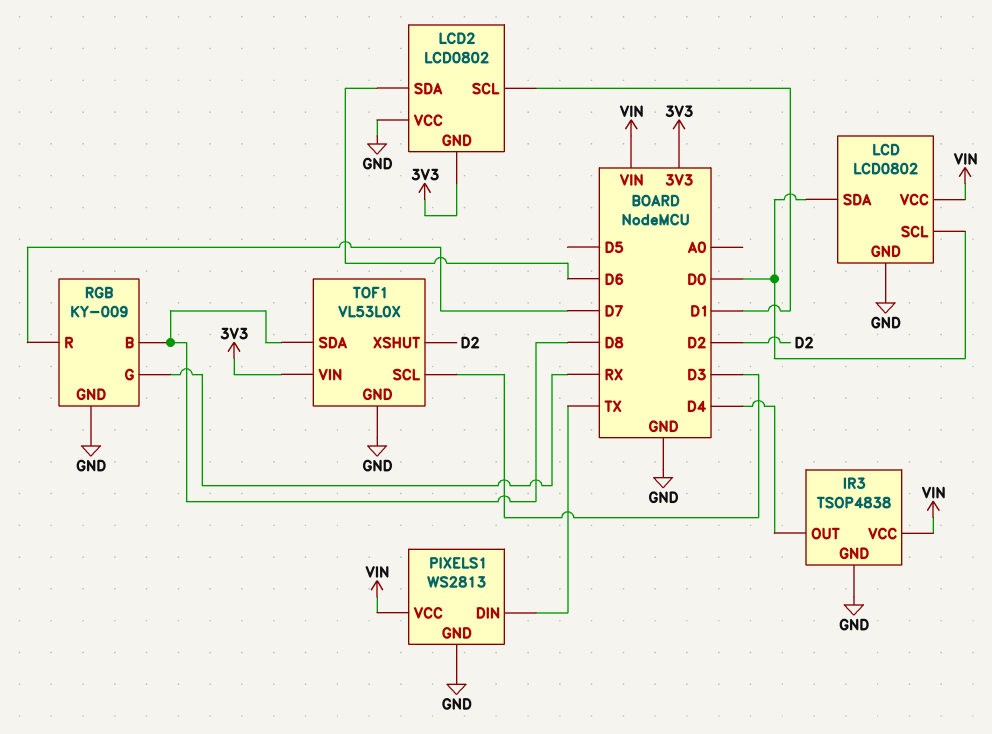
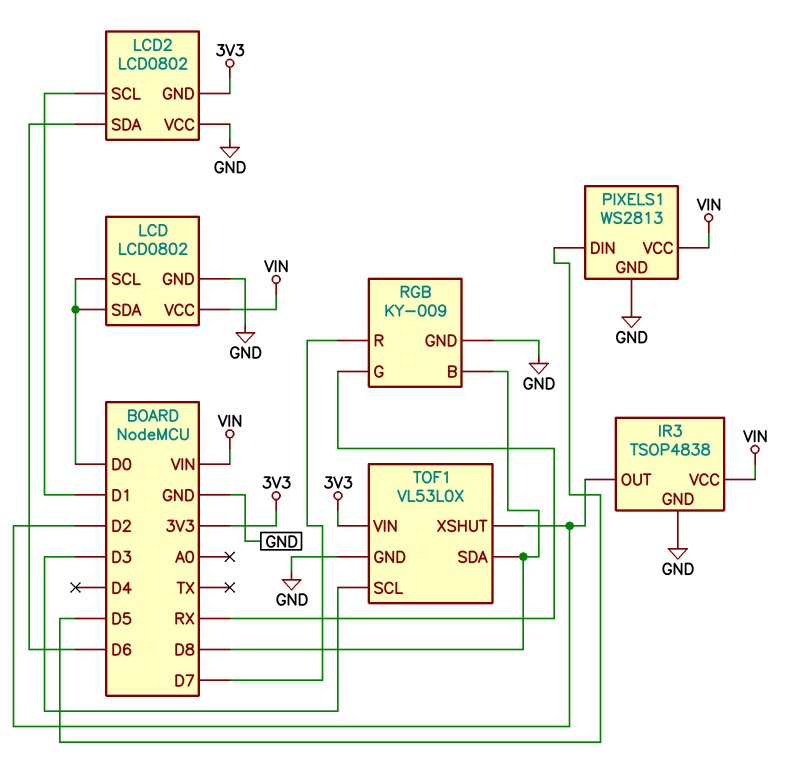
IR3 pin OUT: D4 -> D2
PIXELS1 pin DIN: TX -> D5

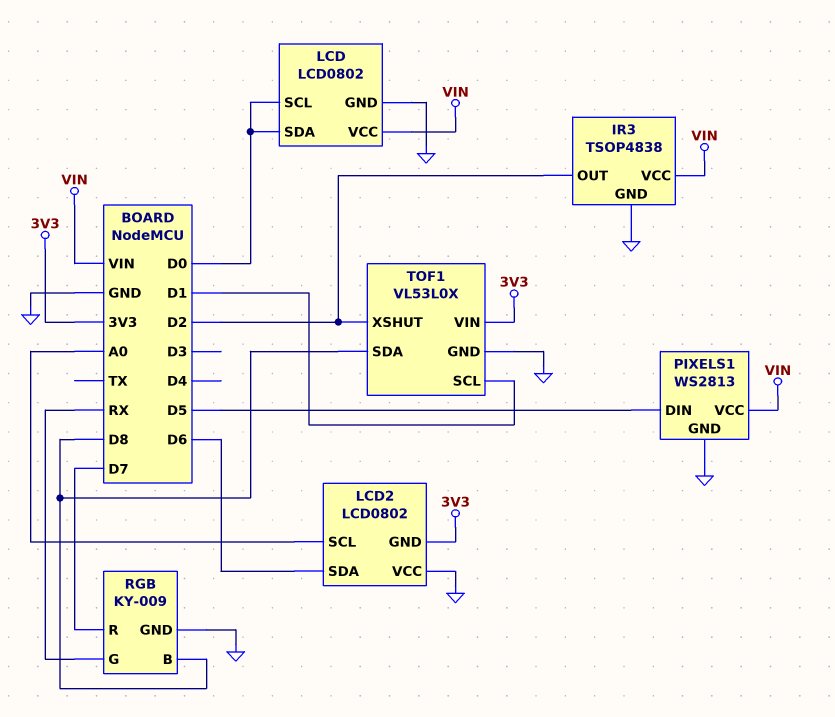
LCD2 pin SCL: D1 -> A0
TOF1 pin SCL: D3 -> D1

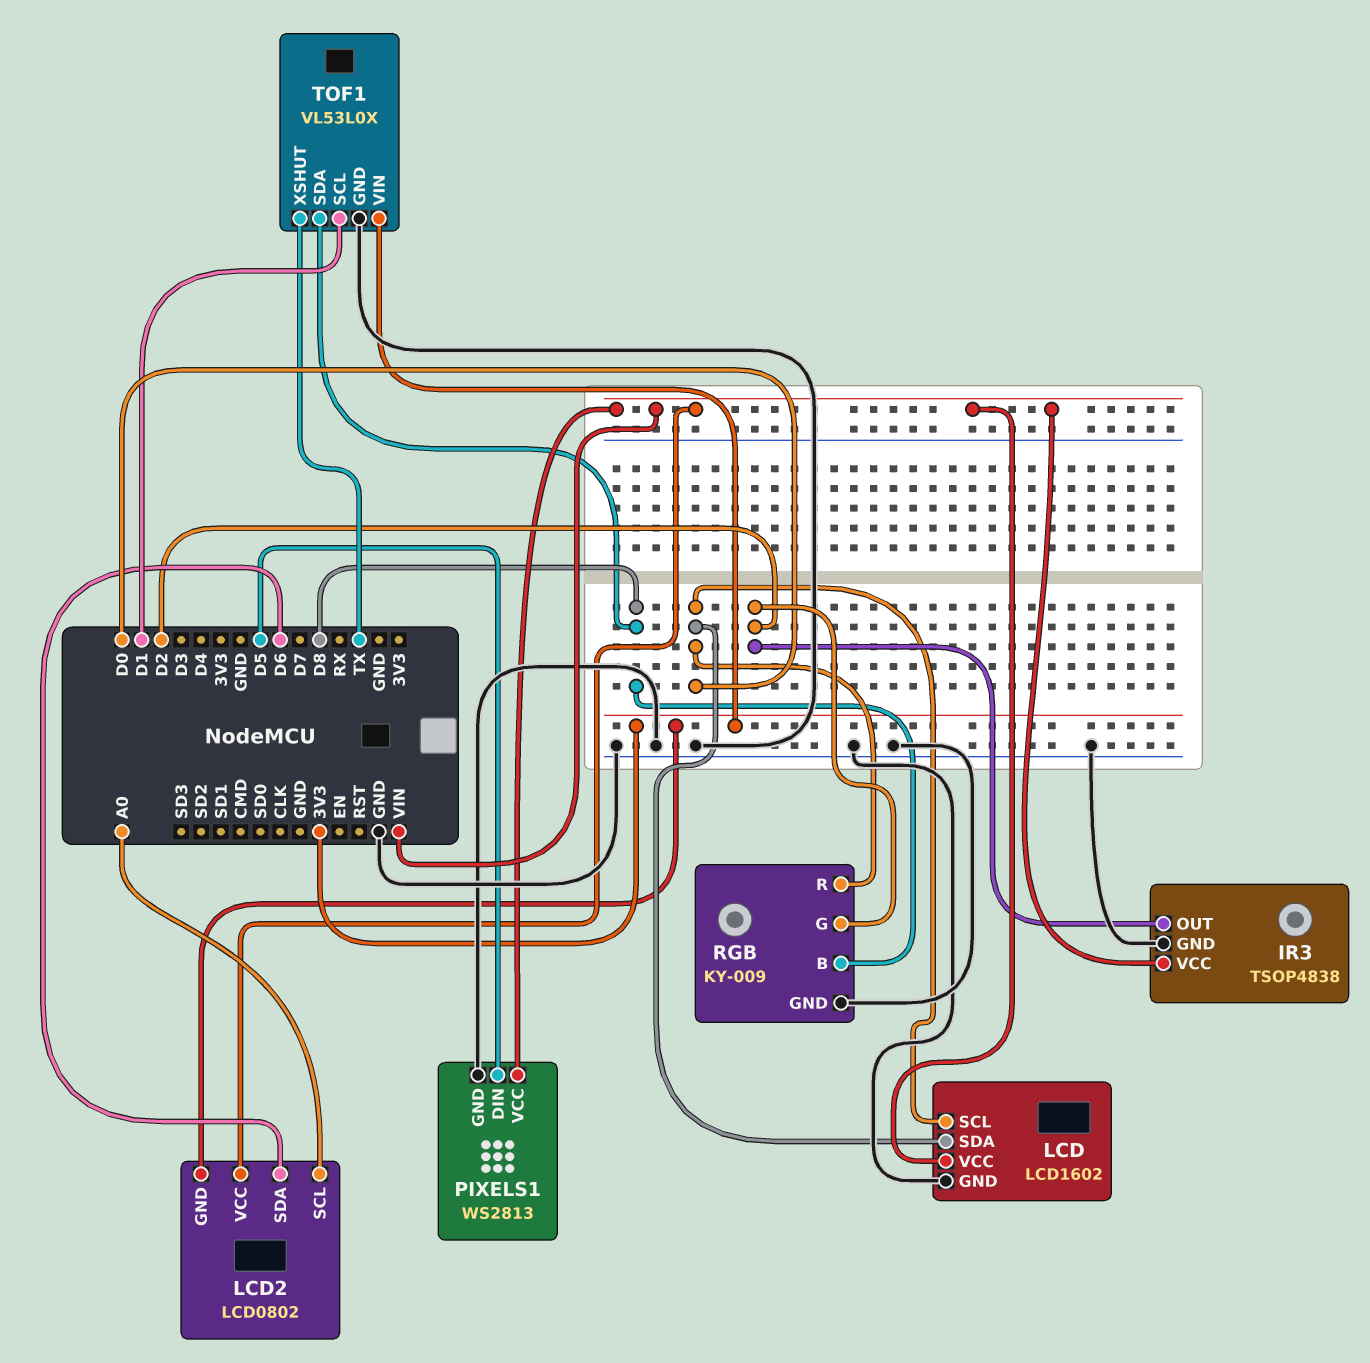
LCD: LCD0802 -> LCD1602
LCD2 pin VCC: GND -> VIN
RGB pin G: RX -> D2
RGB pin R: D7 -> D0
TOF1 pin XSHUT: D2 -> TX

